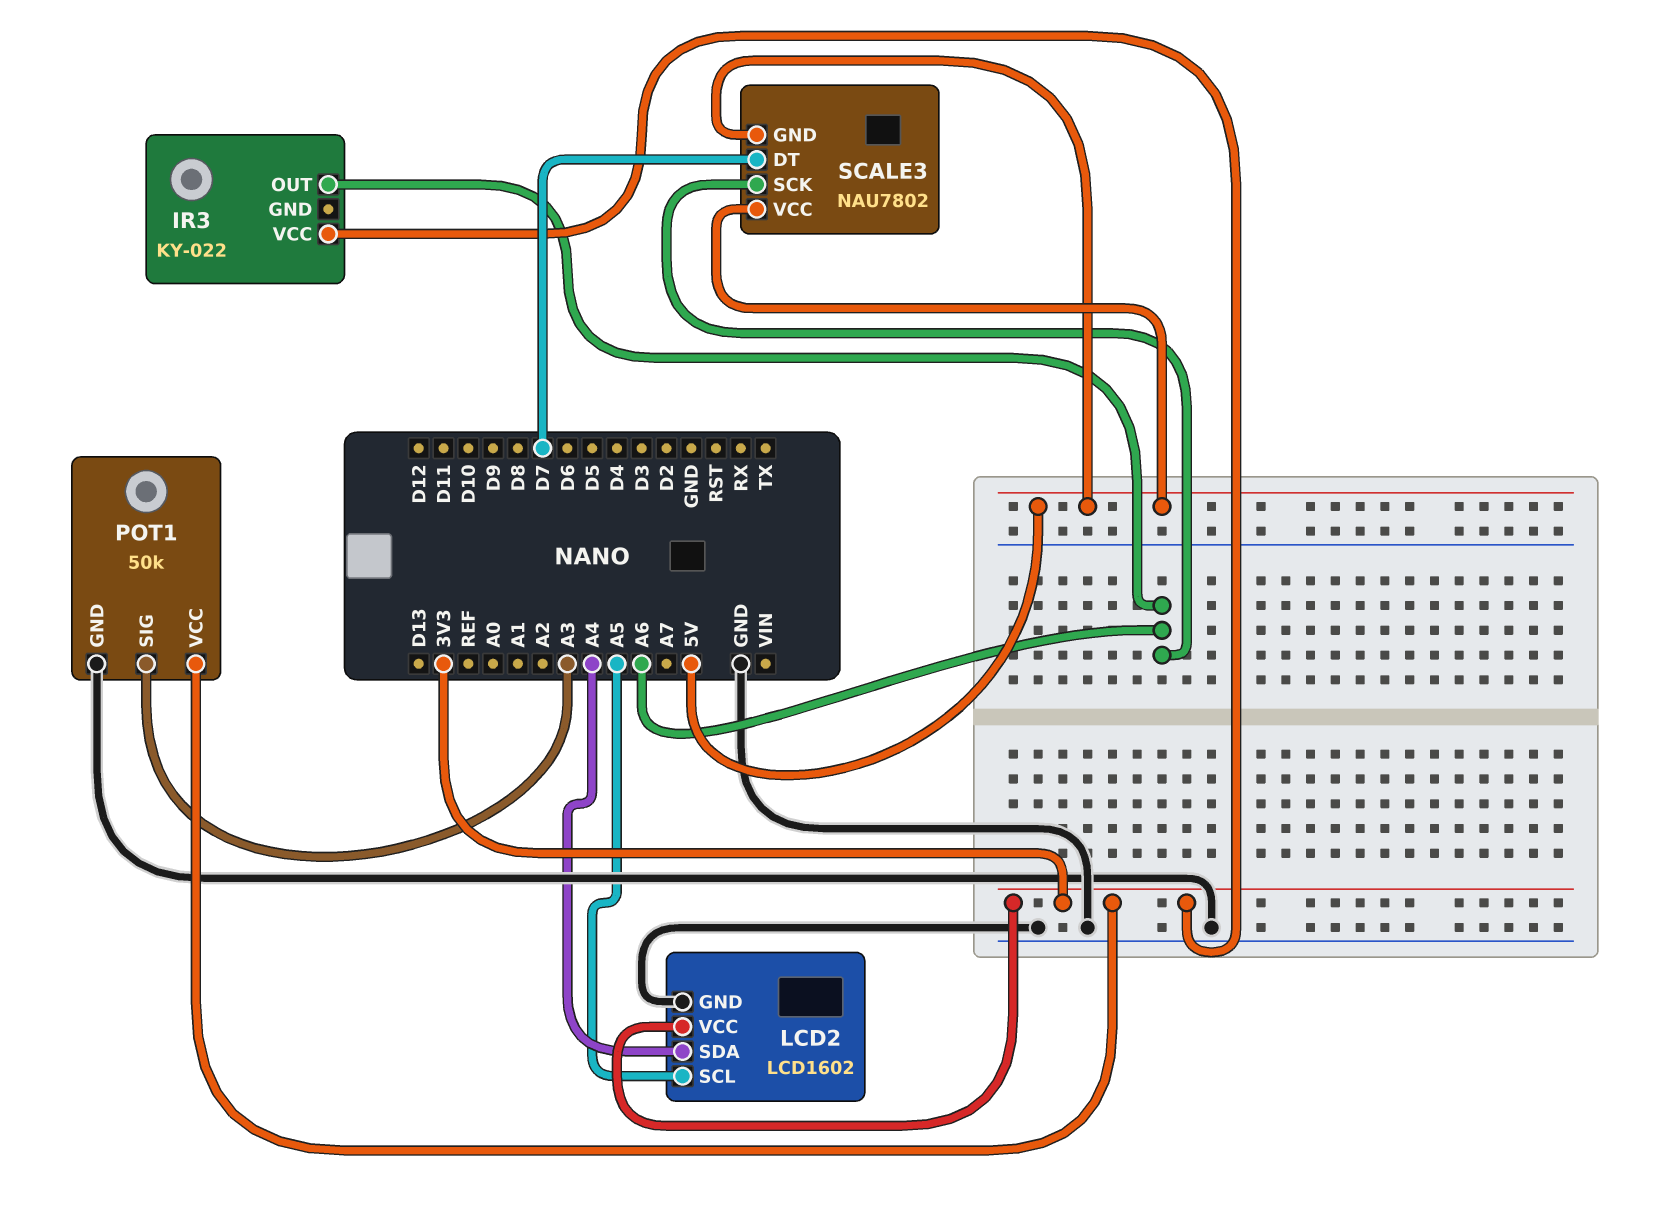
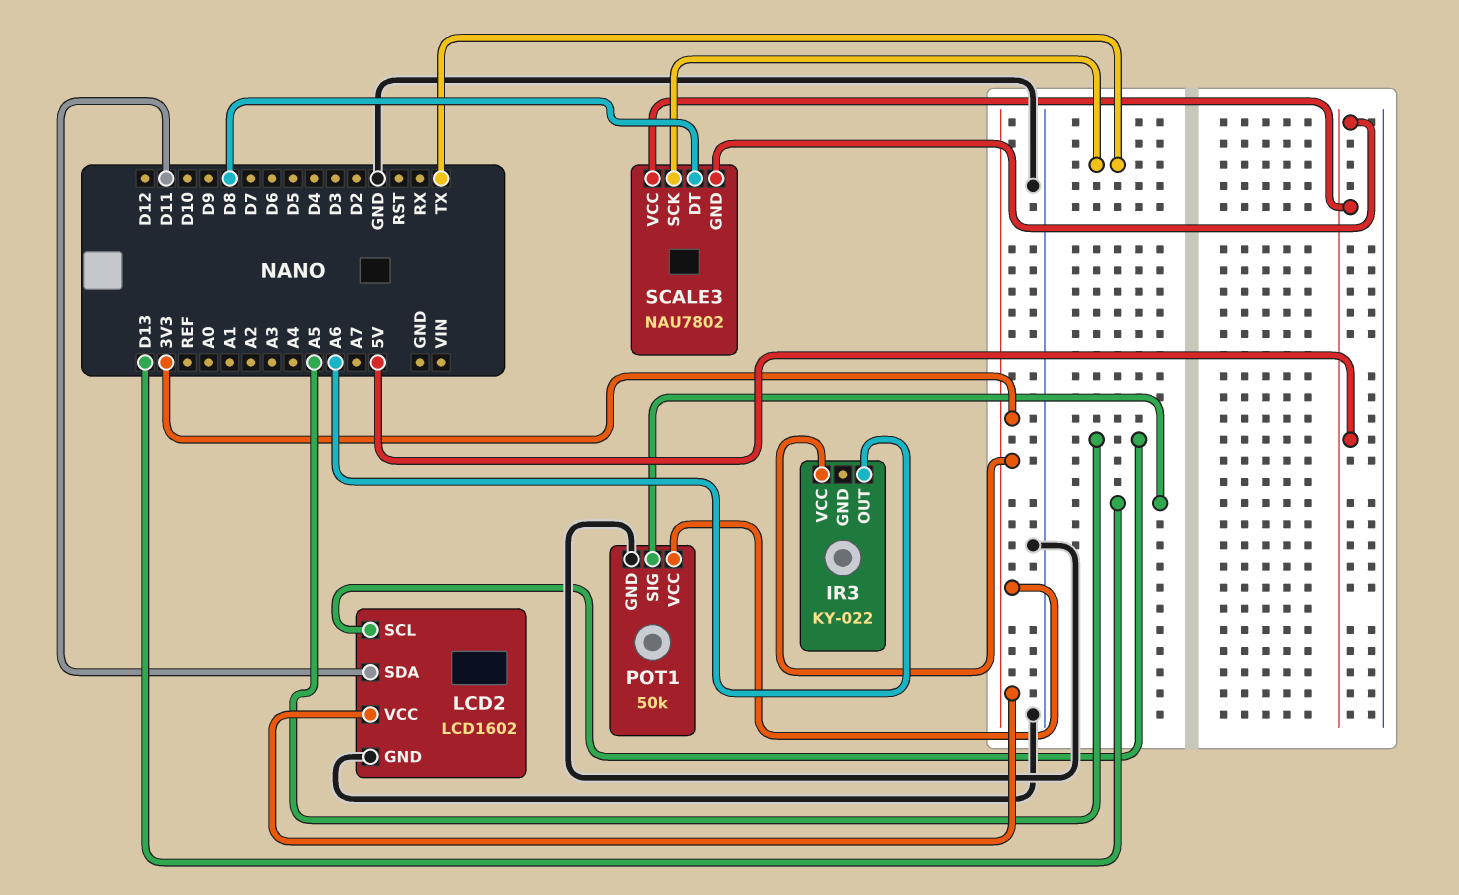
LCD2 pin SDA: A4 -> D11
POT1 pin SIG: A3 -> D13
SCALE3 pin DT: D7 -> D8
SCALE3 pin SCK: A6 -> TX

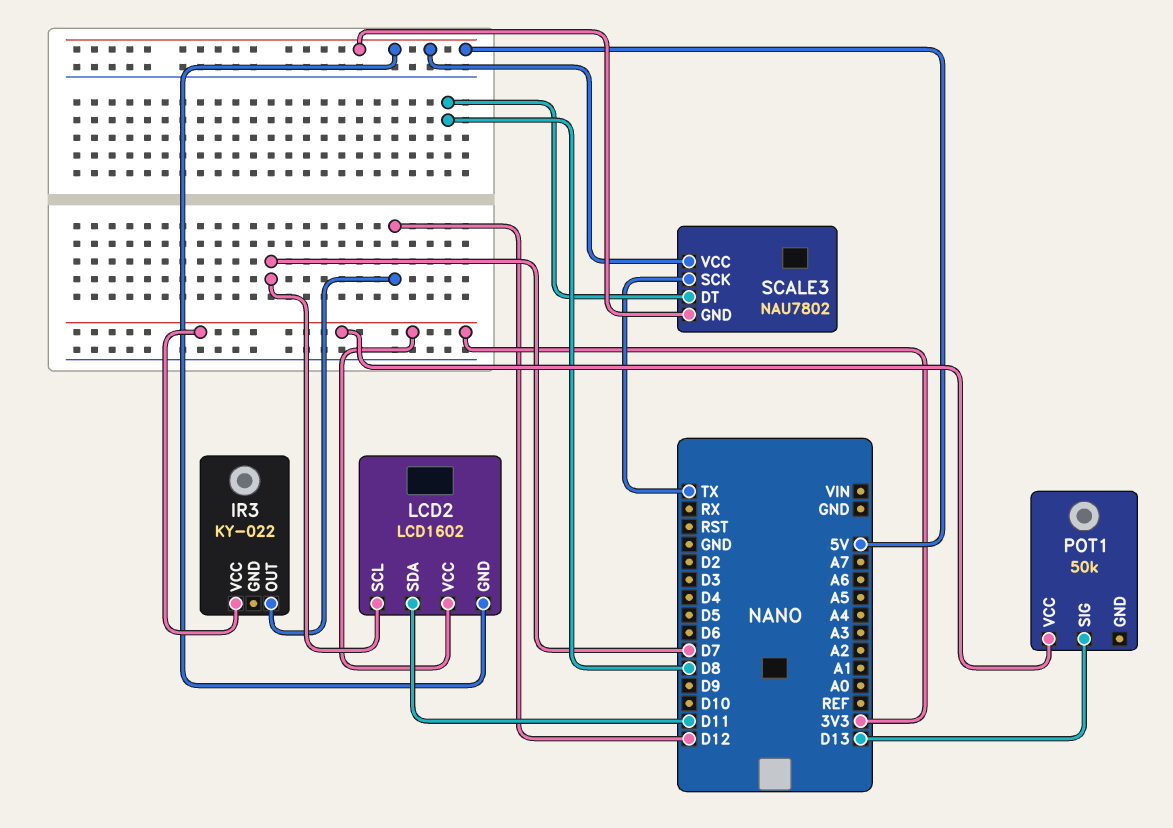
IR3 pin OUT: A6 -> D12
LCD2 pin GND: GND -> 5V
LCD2 pin SCL: A5 -> D7
POT1 pin GND: GND -> none

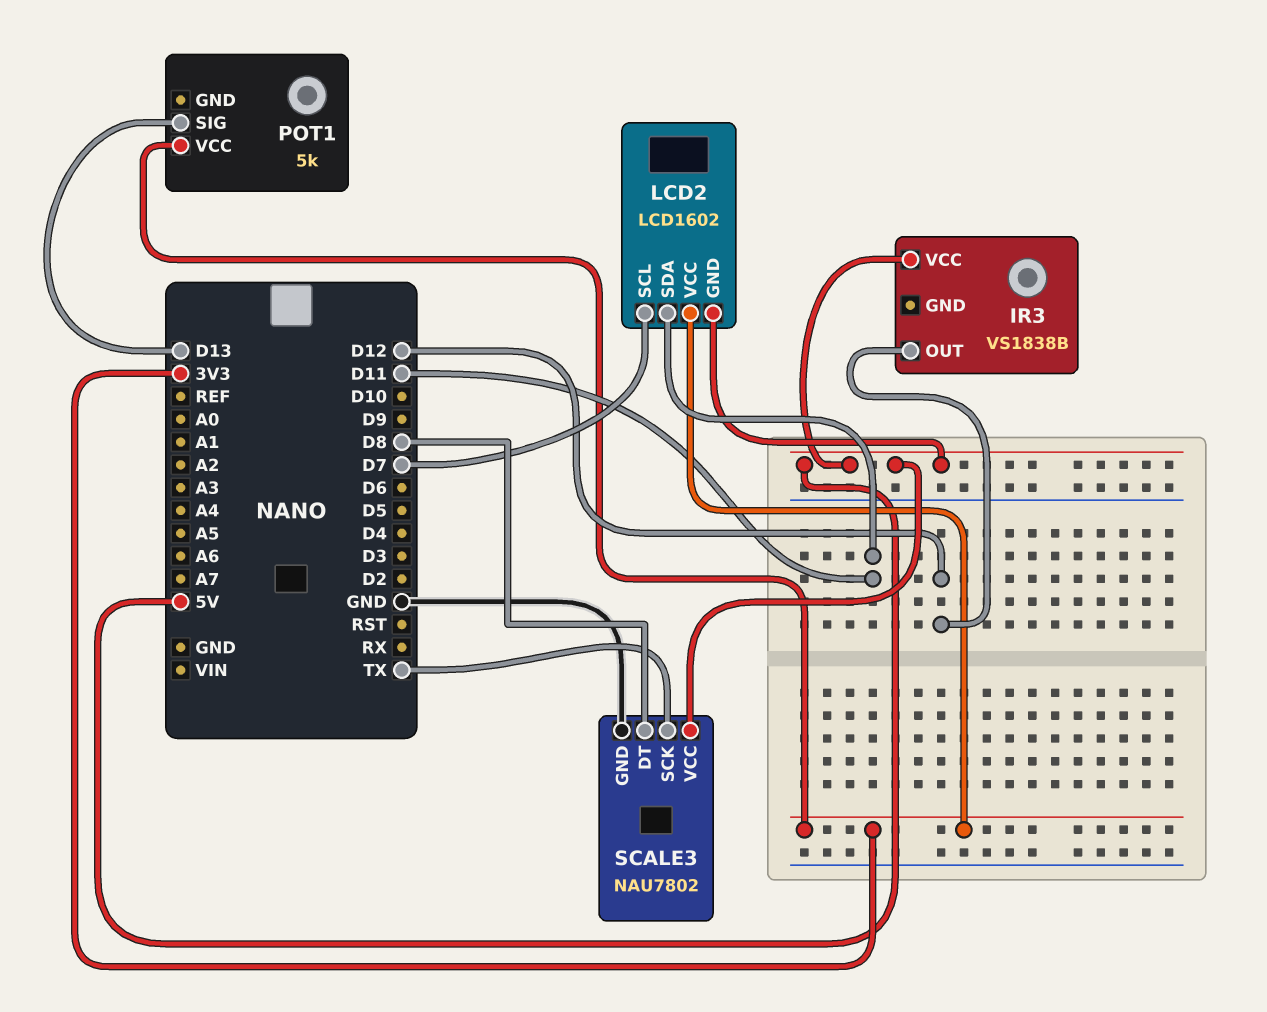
IR3: KY-022 -> VS1838B
IR3 pin VCC: 3V3 -> 5V
POT1: 50k -> 5k
SCALE3 pin GND: 5V -> GND

